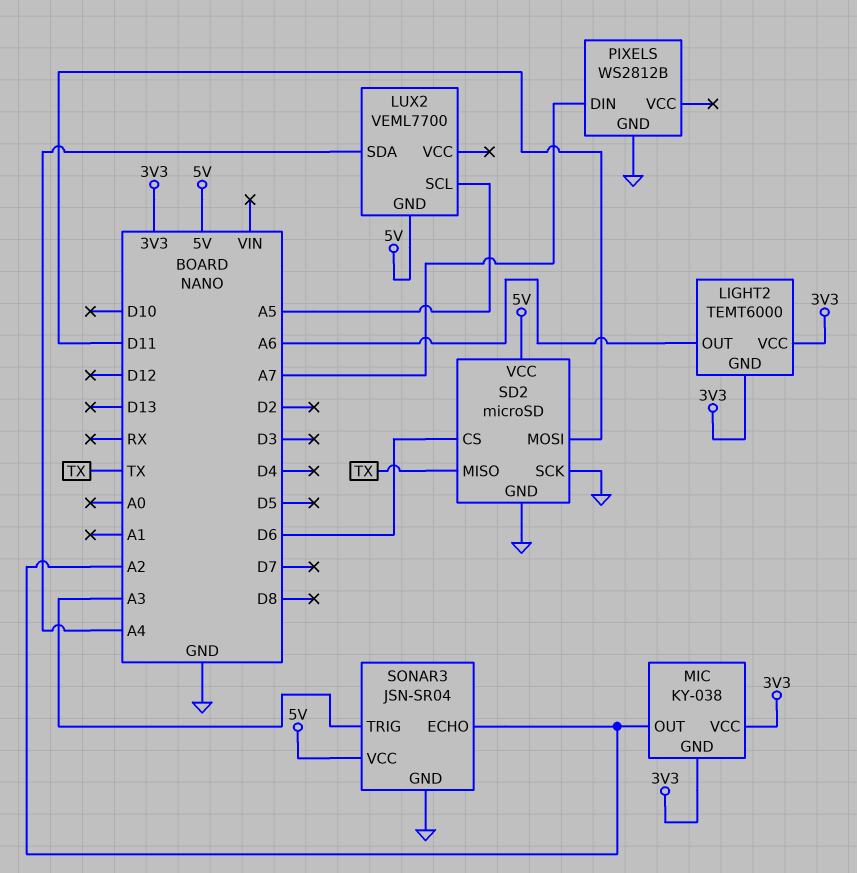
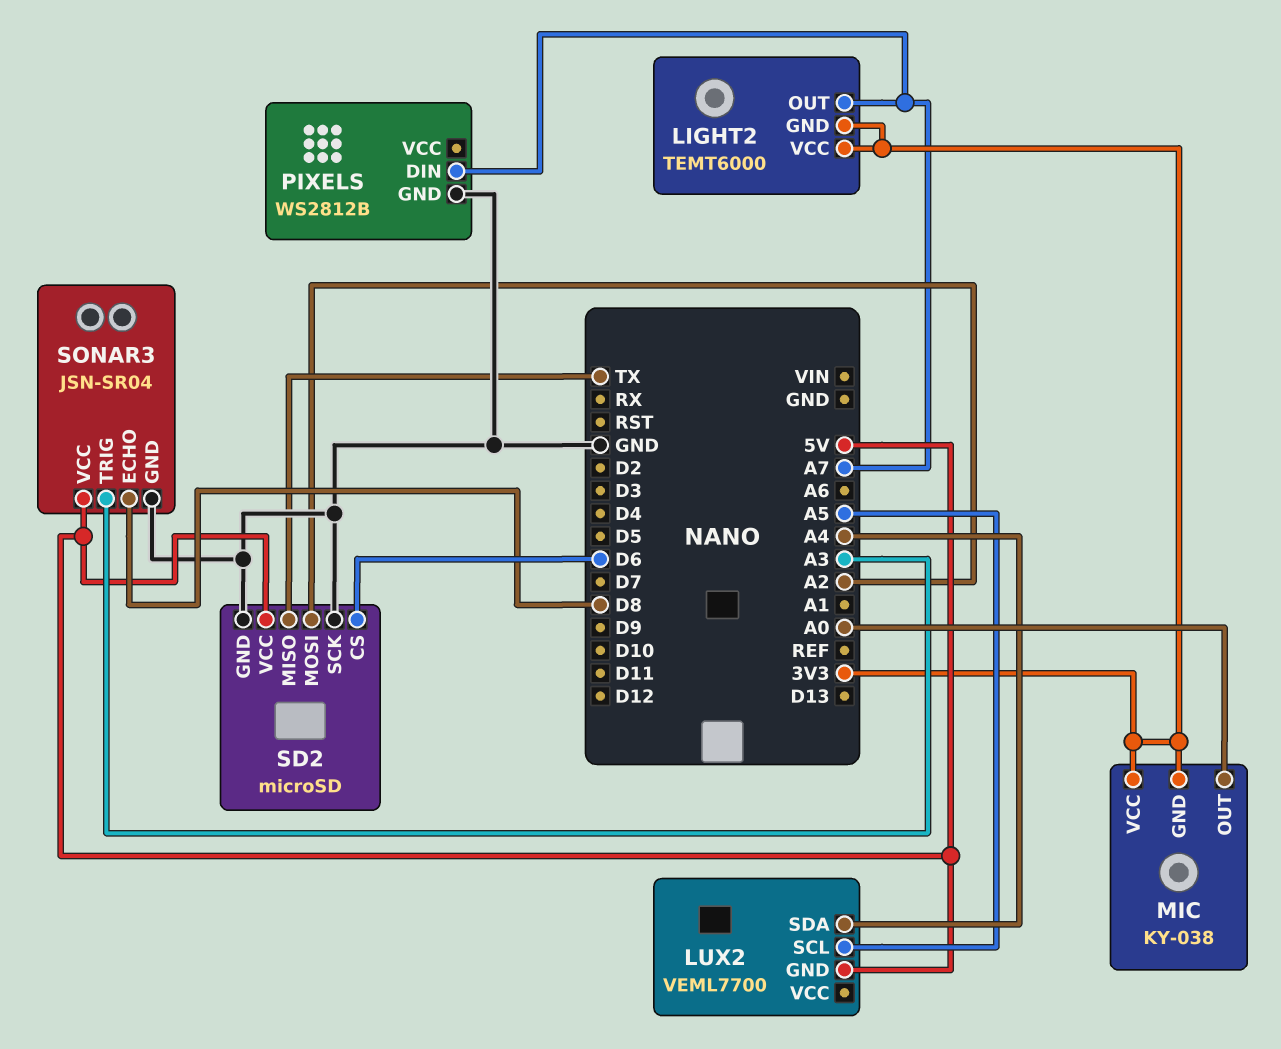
LIGHT2 pin OUT: A6 -> A7
MIC pin OUT: A2 -> A0
SD2 pin MOSI: D11 -> A2
SONAR3 pin ECHO: A2 -> D8

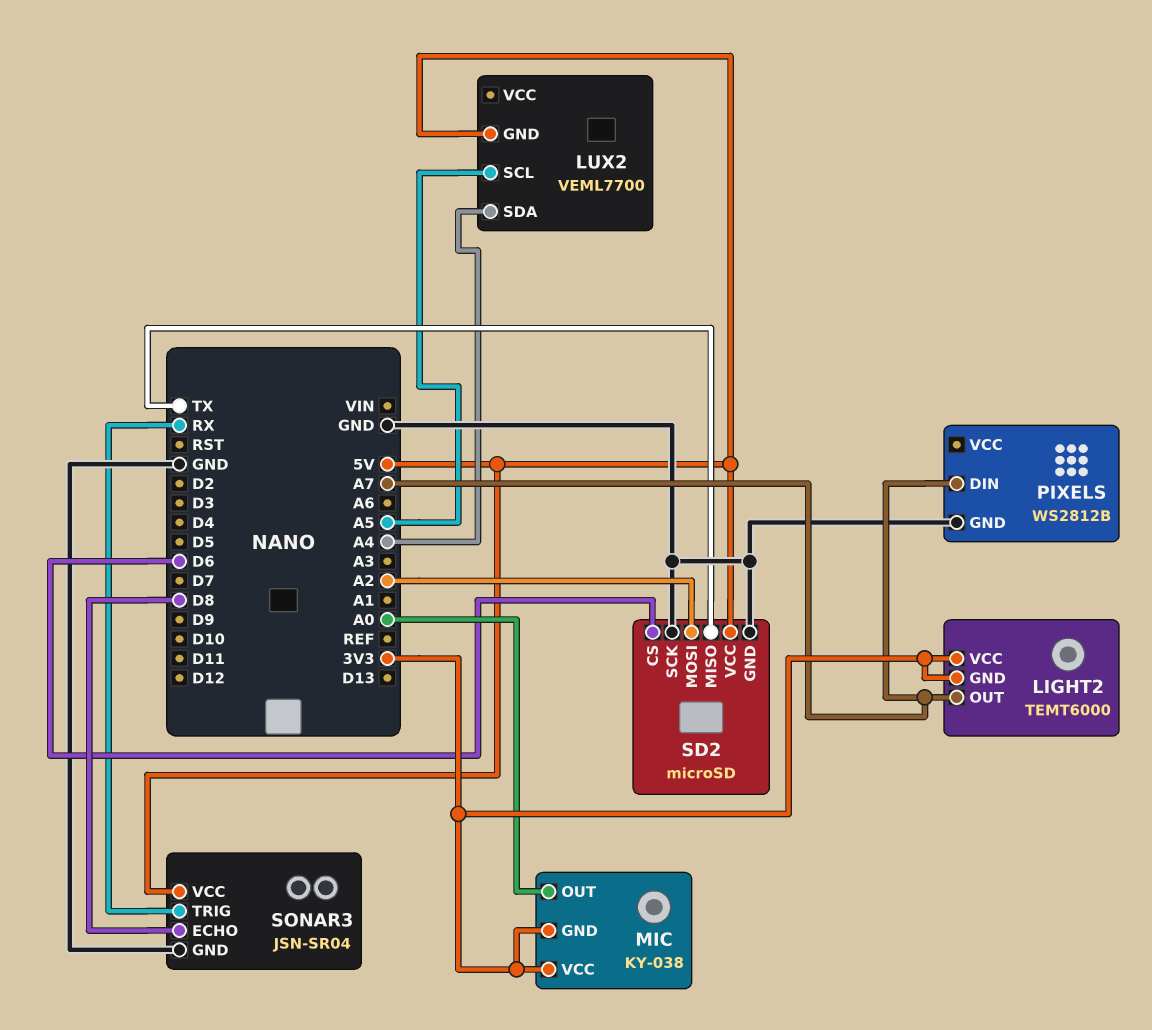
SONAR3 pin TRIG: A3 -> RX

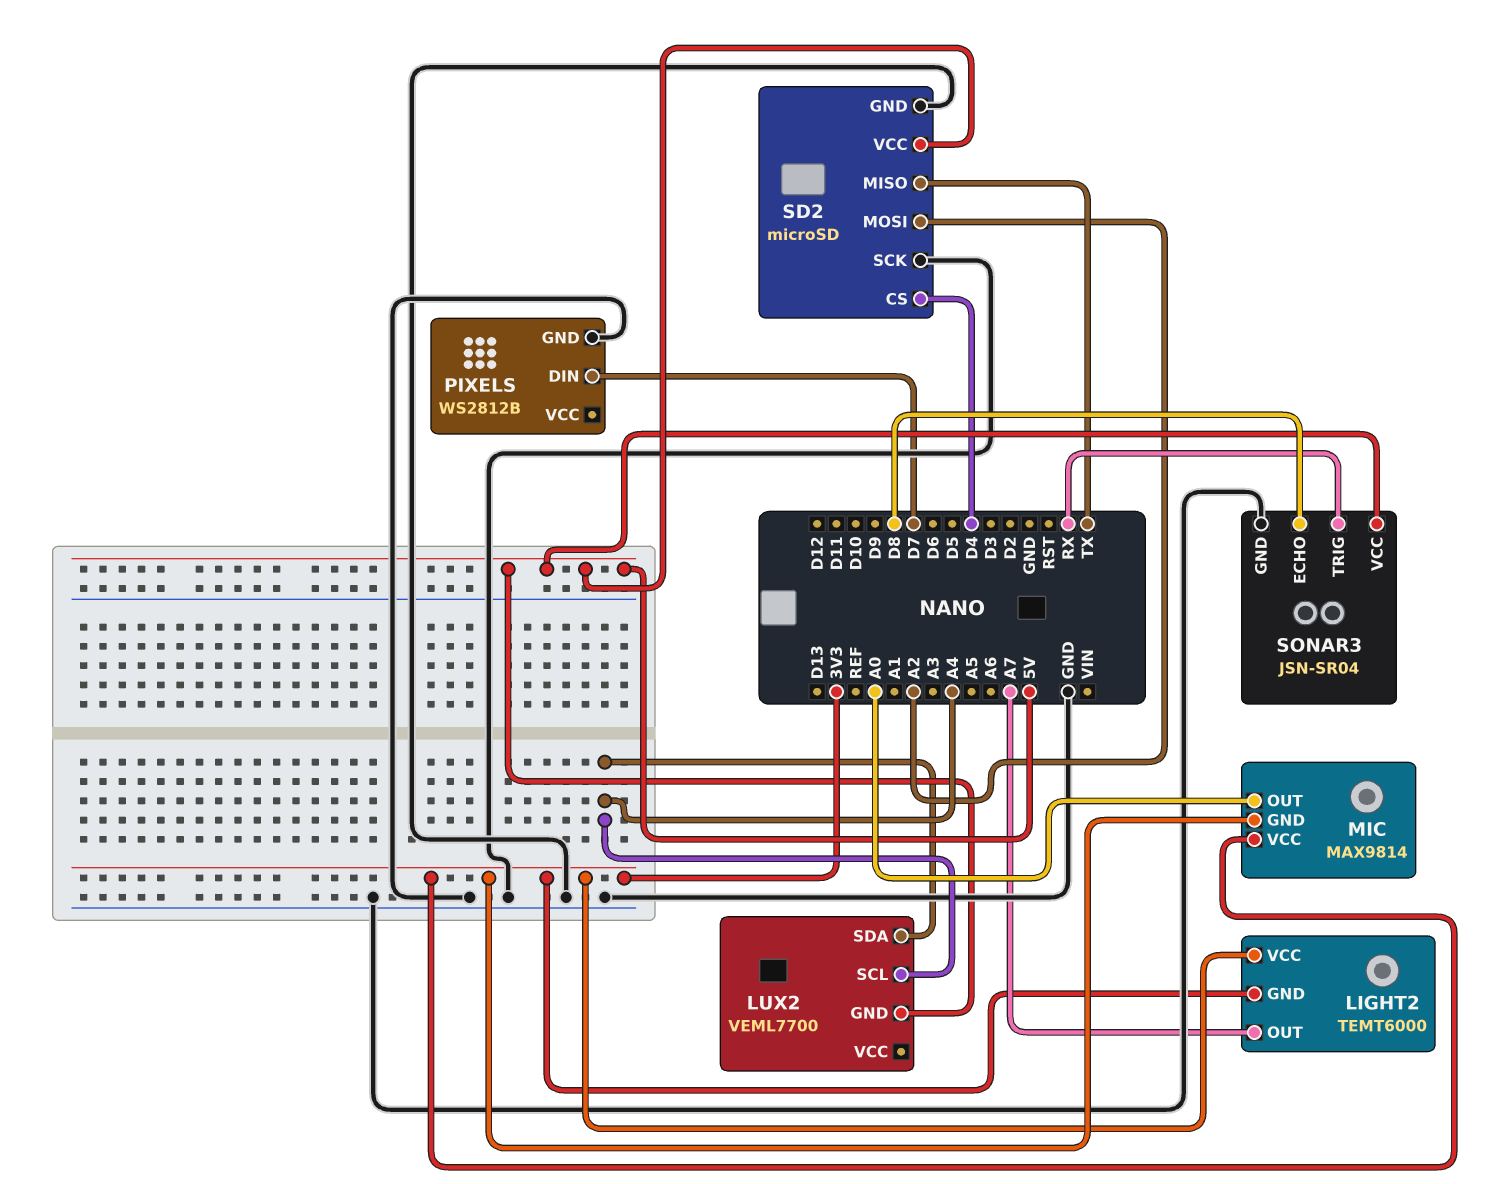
LUX2 pin SCL: A5 -> A4
MIC: KY-038 -> MAX9814
PIXELS pin DIN: A7 -> D7
SD2 pin CS: D6 -> D4

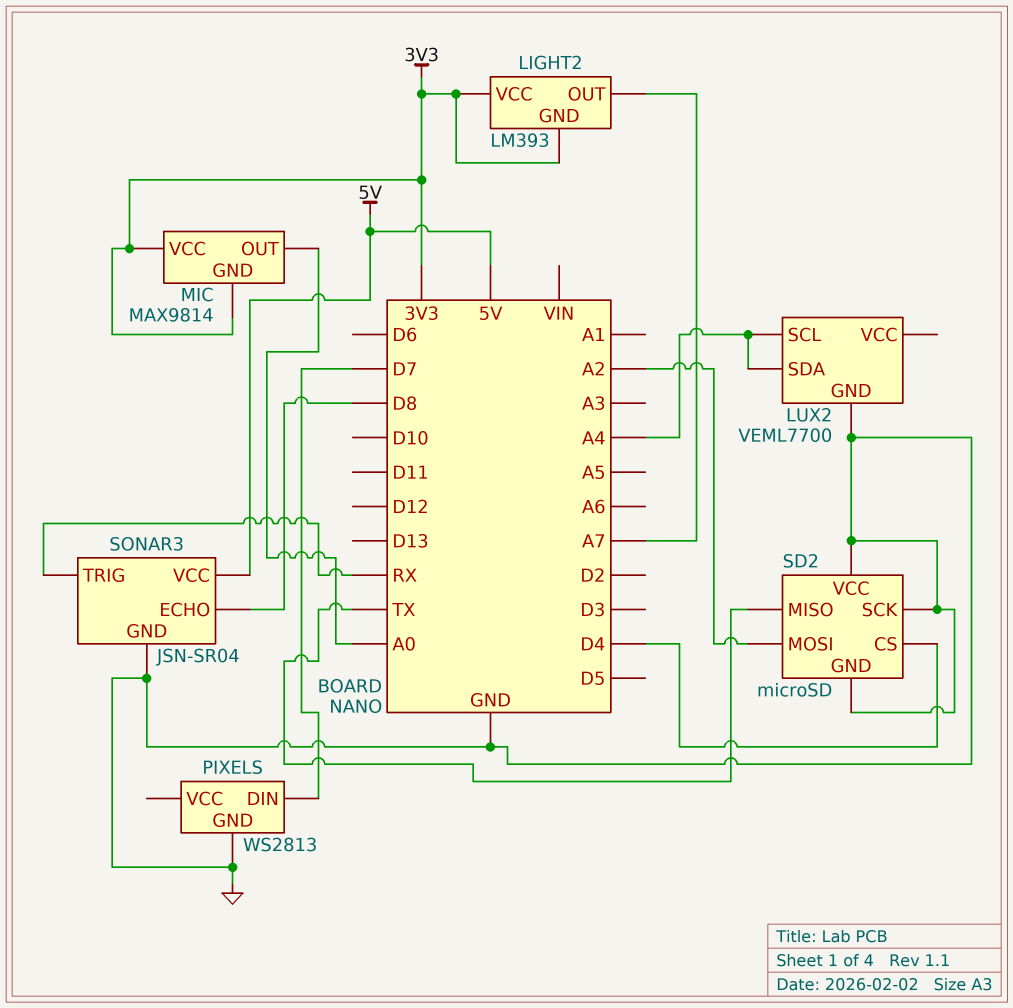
LIGHT2: TEMT6000 -> LM393
LUX2 pin GND: 5V -> GND
PIXELS: WS2812B -> WS2813
SD2 pin VCC: 5V -> GND

